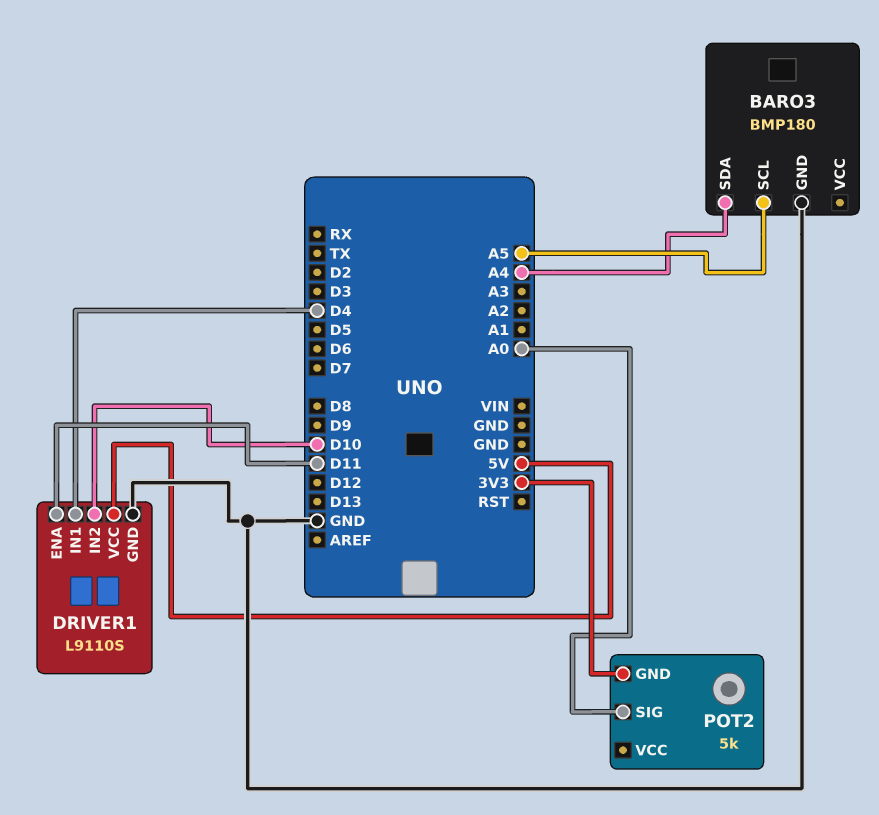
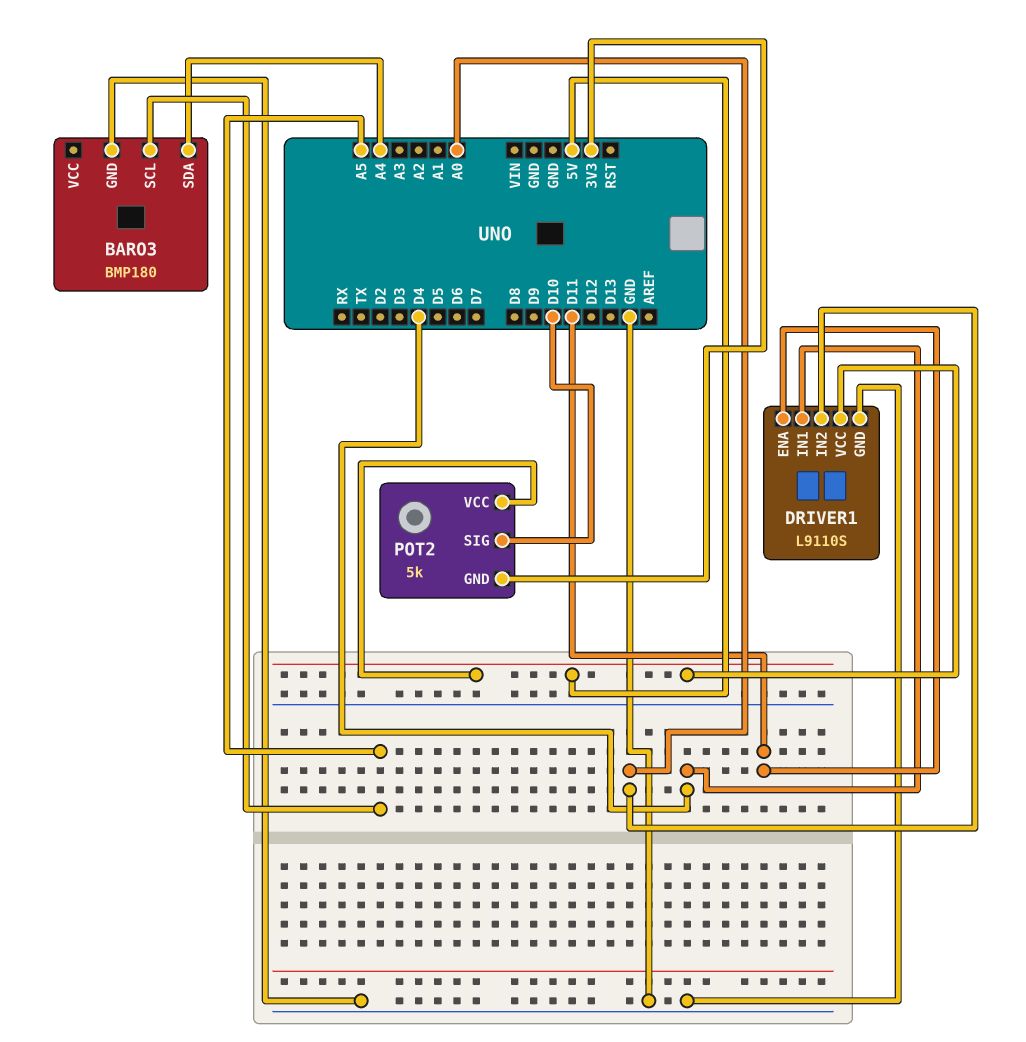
DRIVER1 pin IN2: D10 -> A0
POT2 pin SIG: A0 -> D10
POT2 pin VCC: none -> 5V

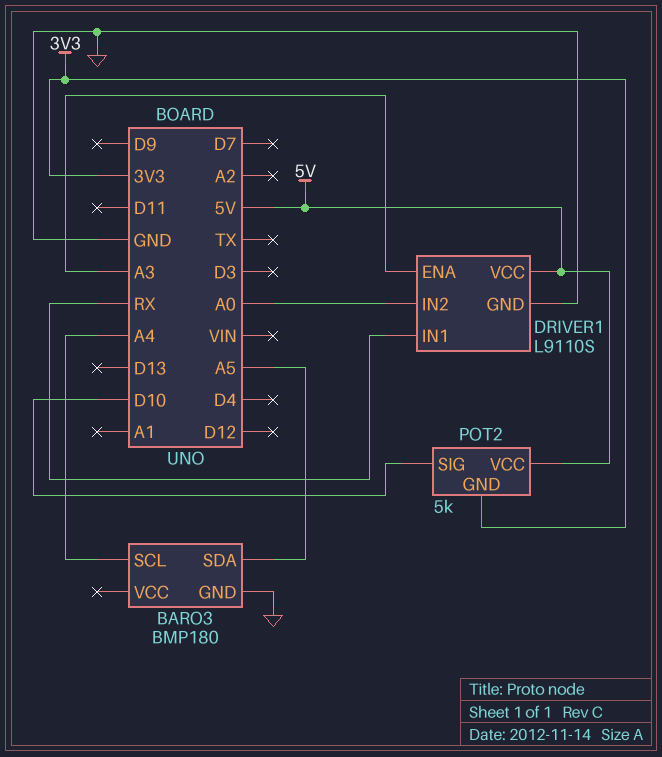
BARO3 pin SCL: A5 -> A4
BARO3 pin SDA: A4 -> A5
DRIVER1 pin ENA: D11 -> A3
DRIVER1 pin IN1: D4 -> RX

